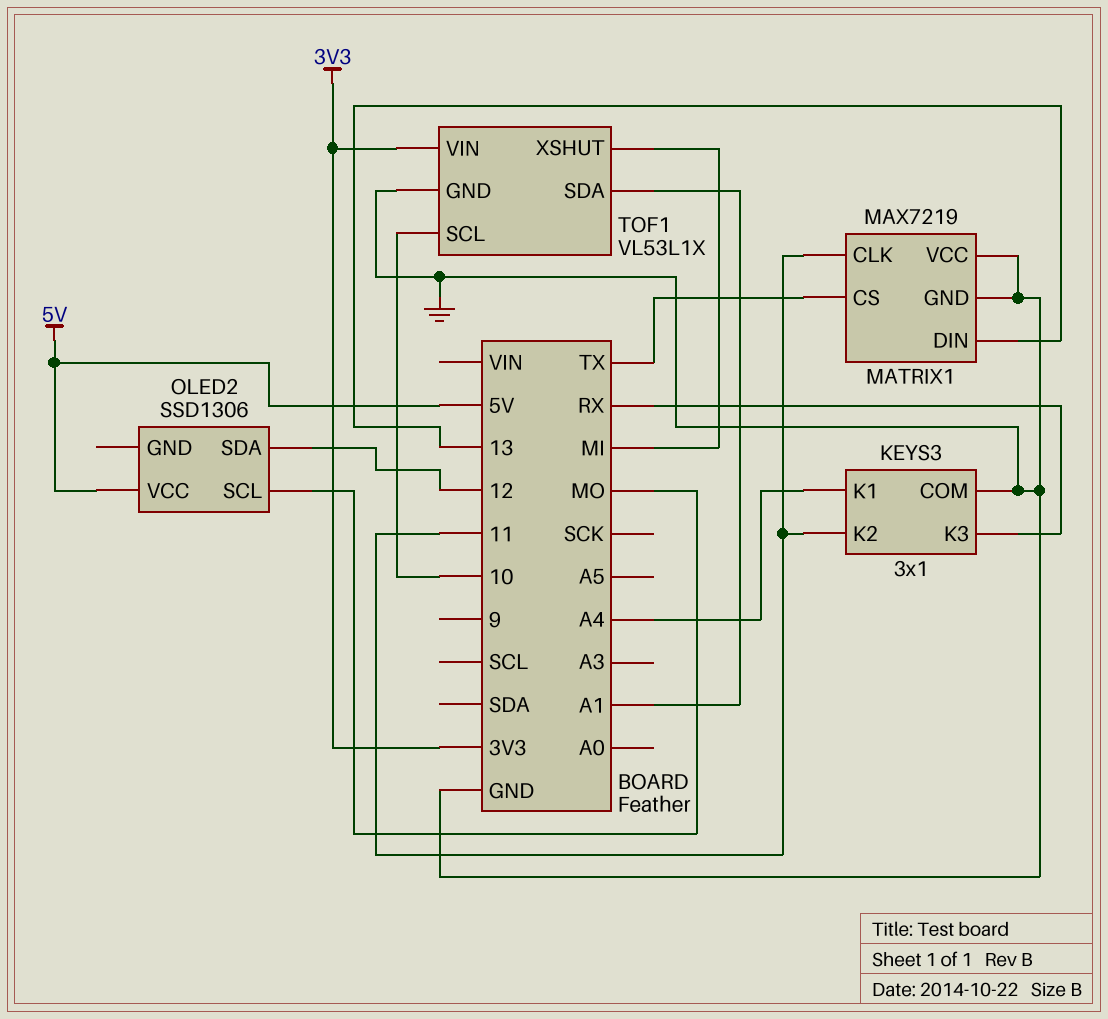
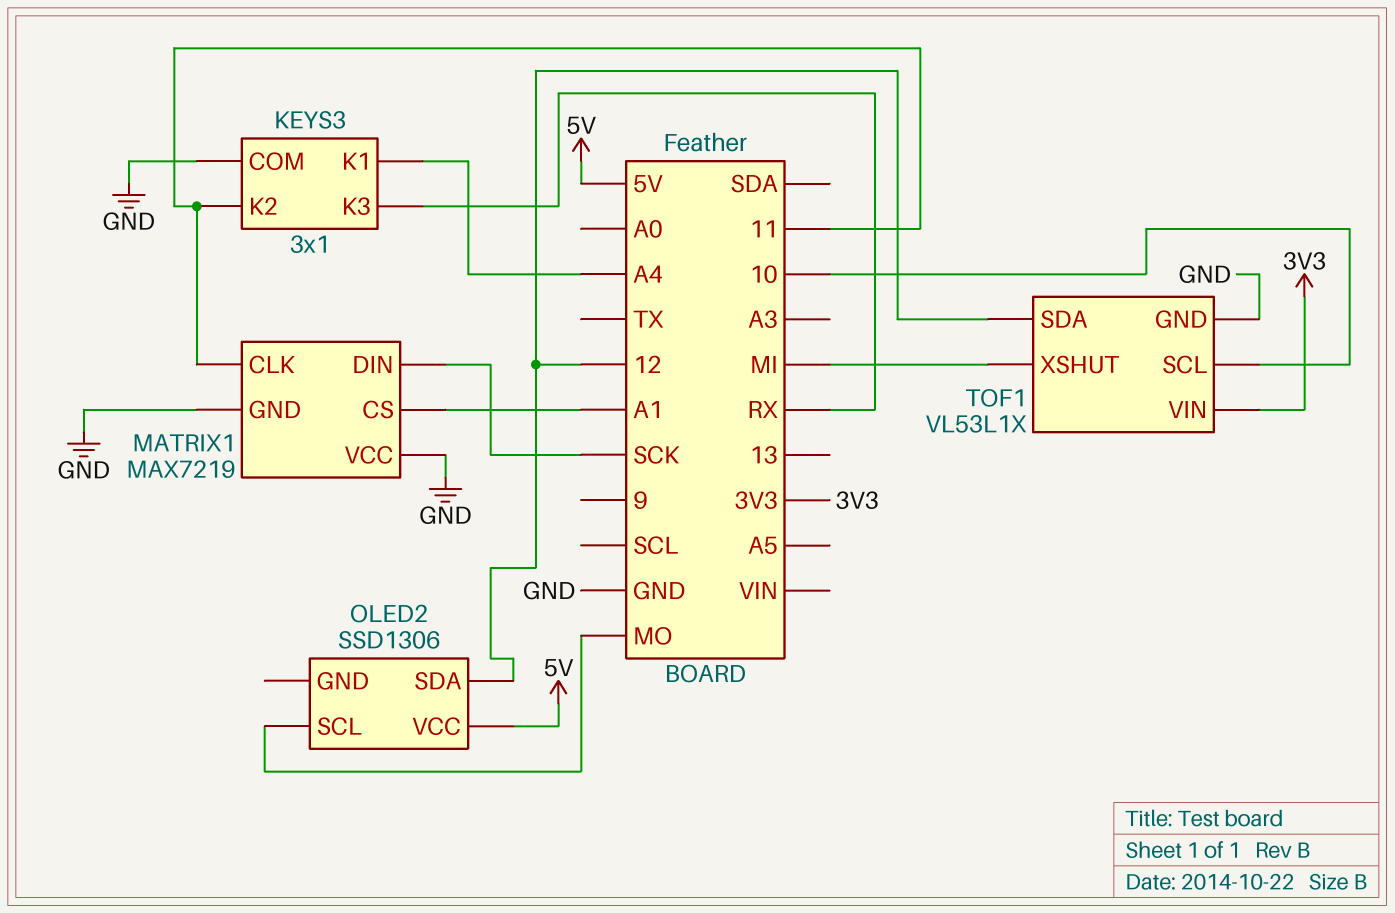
MATRIX1 pin CS: TX -> A1
MATRIX1 pin DIN: 13 -> SCK
TOF1 pin SDA: A1 -> 12

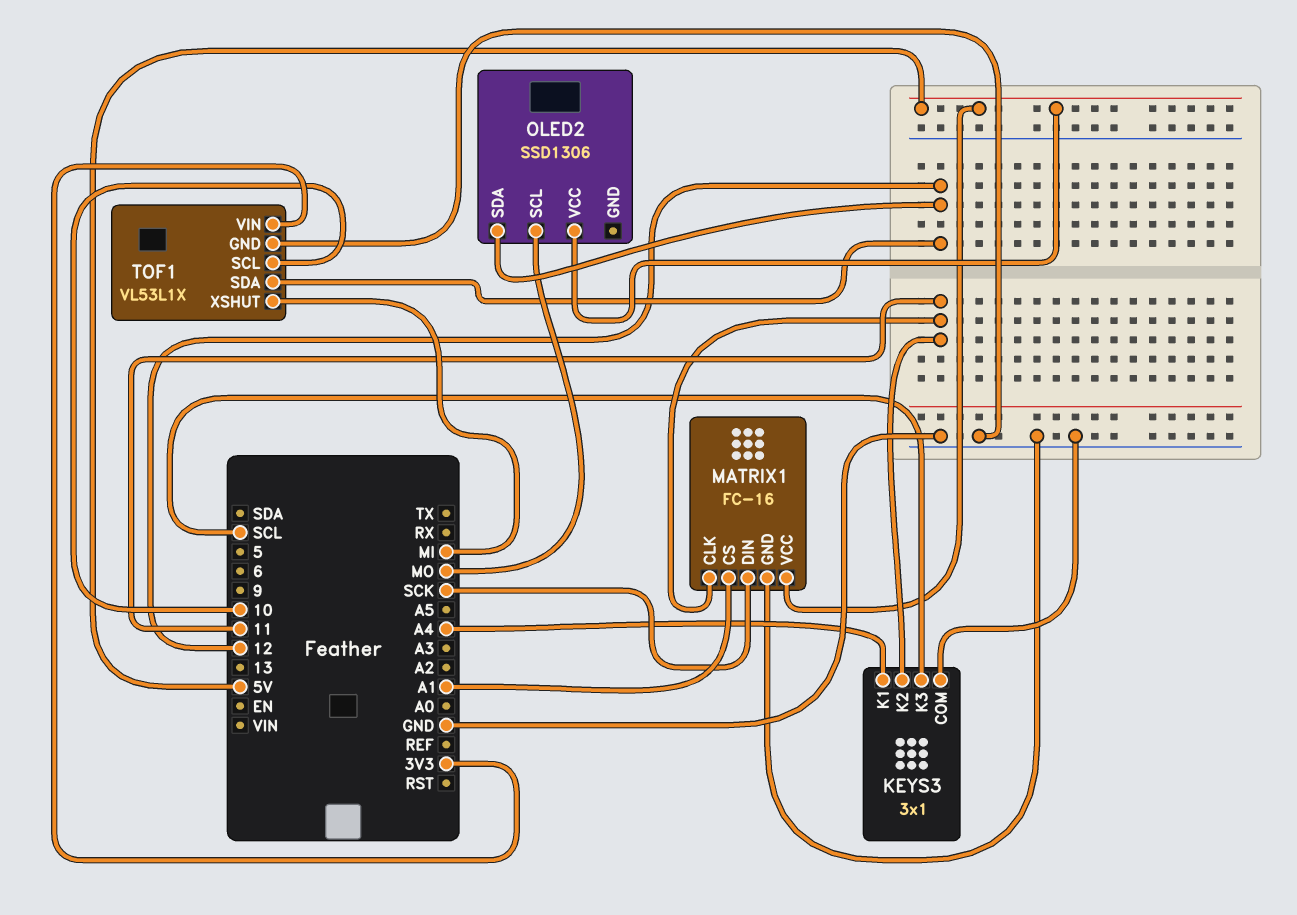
KEYS3 pin K3: RX -> SCL
MATRIX1: MAX7219 -> FC-16
MATRIX1 pin VCC: GND -> 5V

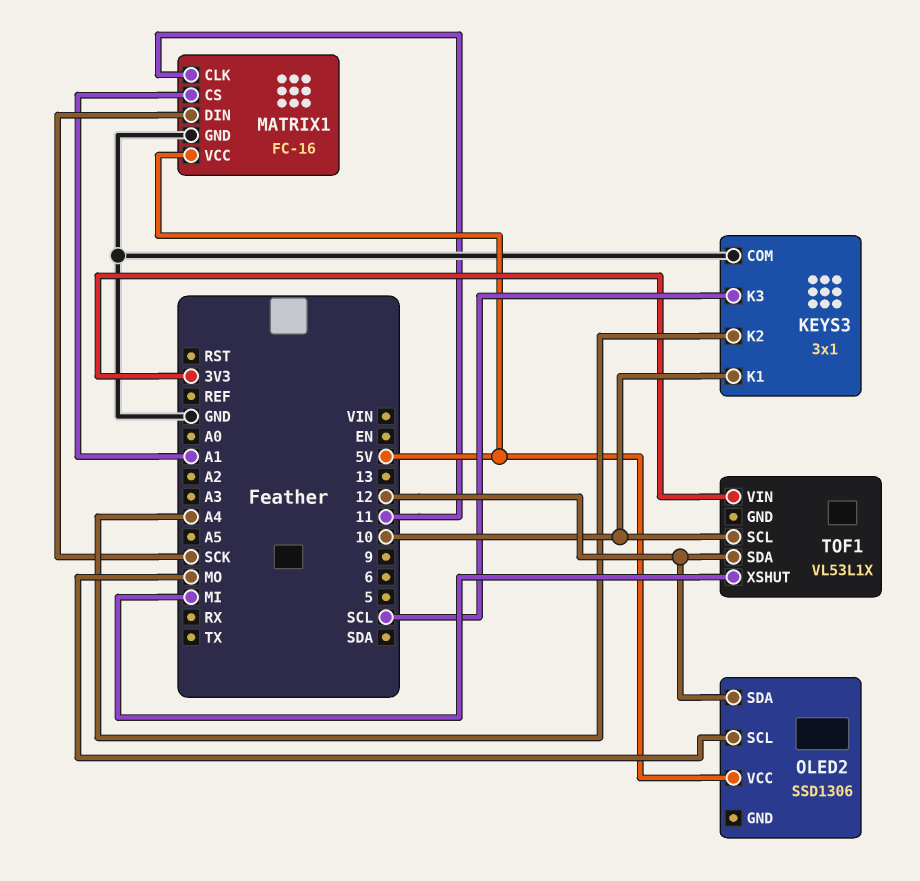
KEYS3 pin K1: A4 -> 10
KEYS3 pin K2: 11 -> A4
TOF1 pin GND: GND -> none

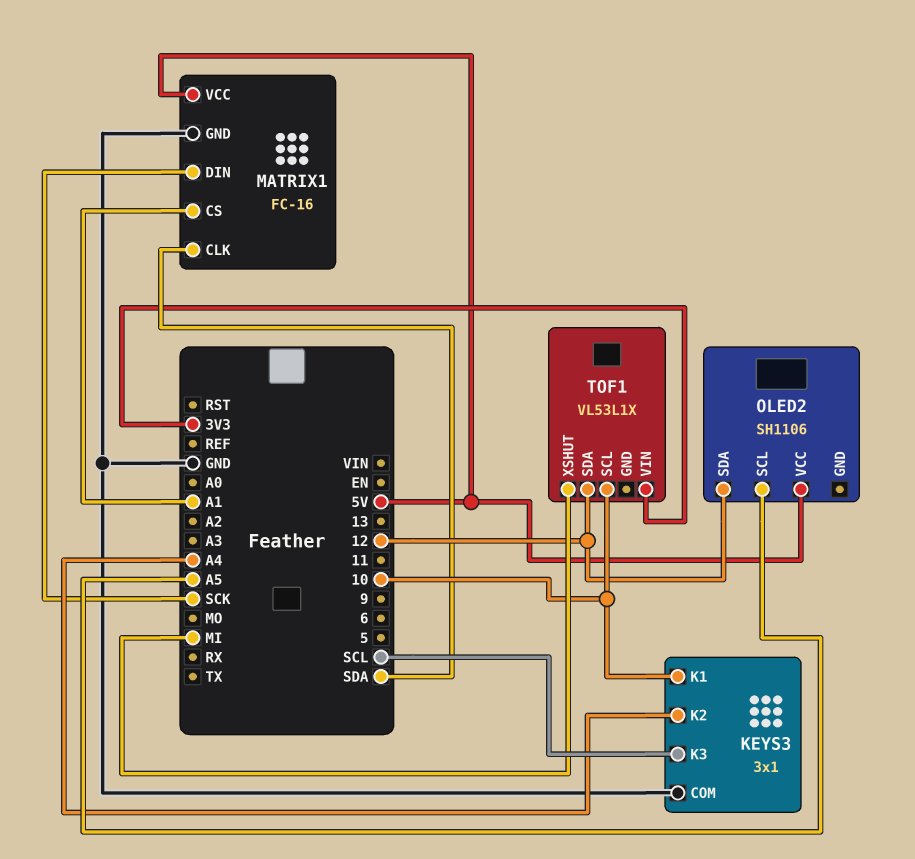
MATRIX1 pin CLK: 11 -> SDA
OLED2: SSD1306 -> SH1106
OLED2 pin SCL: MO -> A5

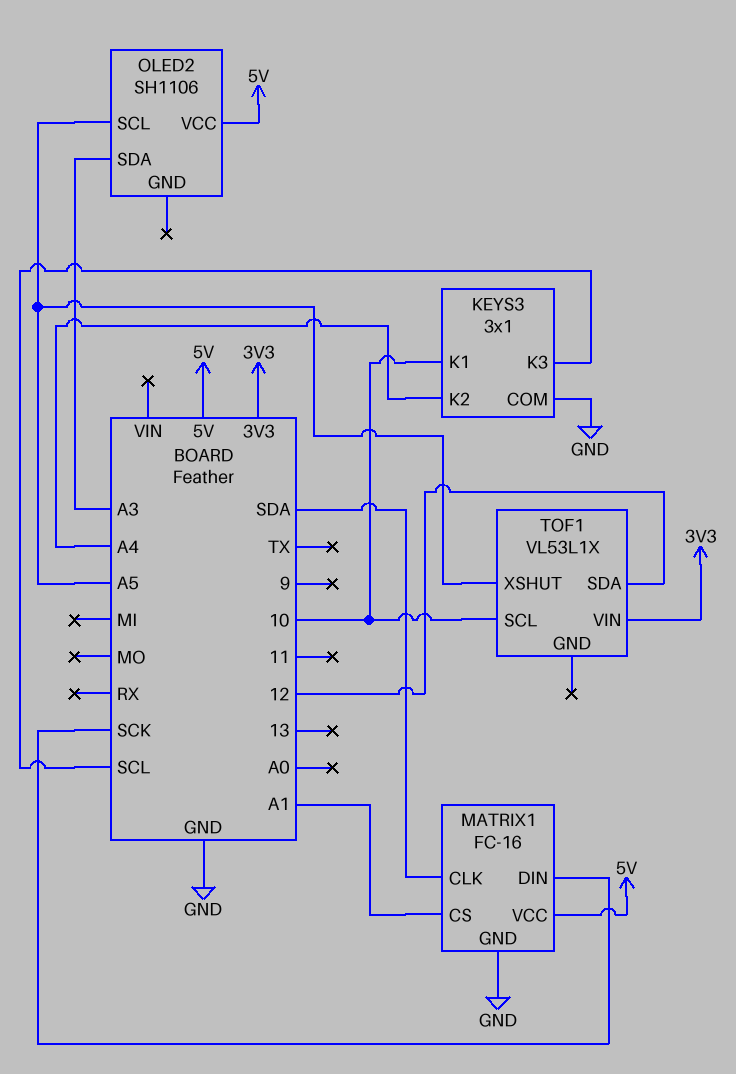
OLED2 pin SDA: 12 -> A3
TOF1 pin XSHUT: MI -> A5

